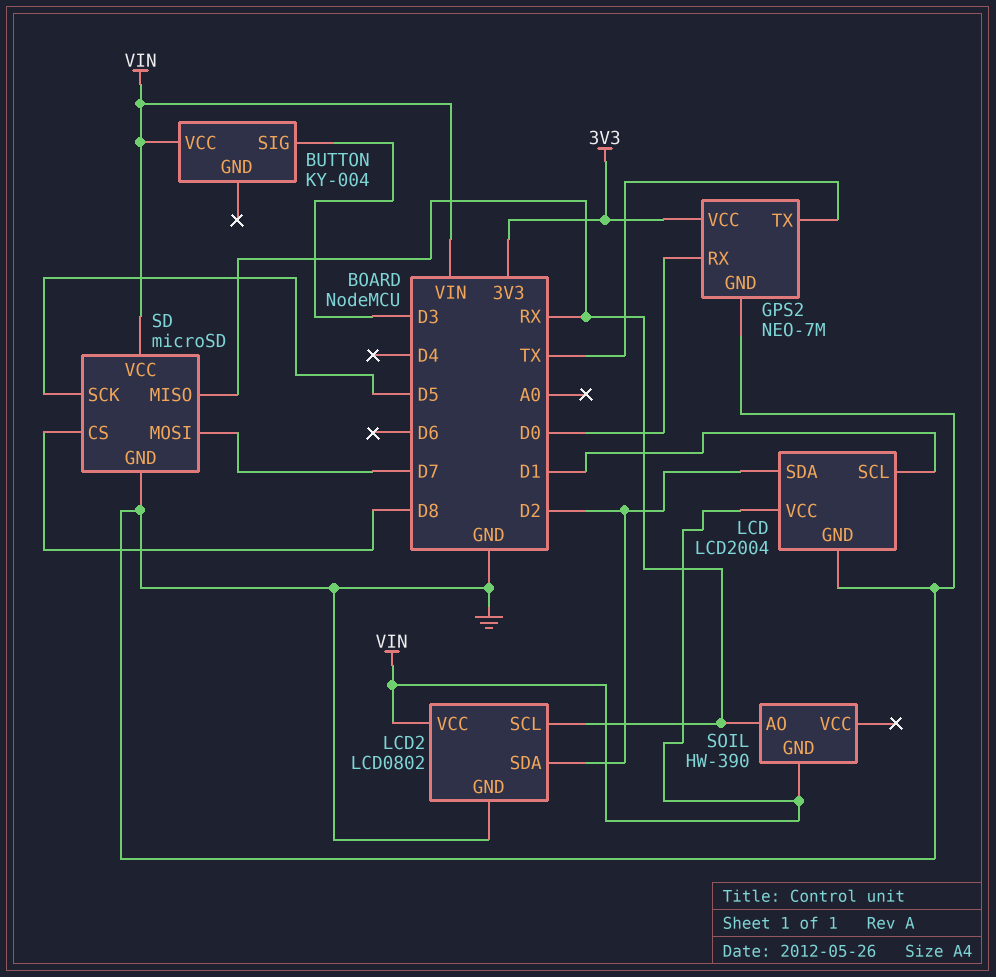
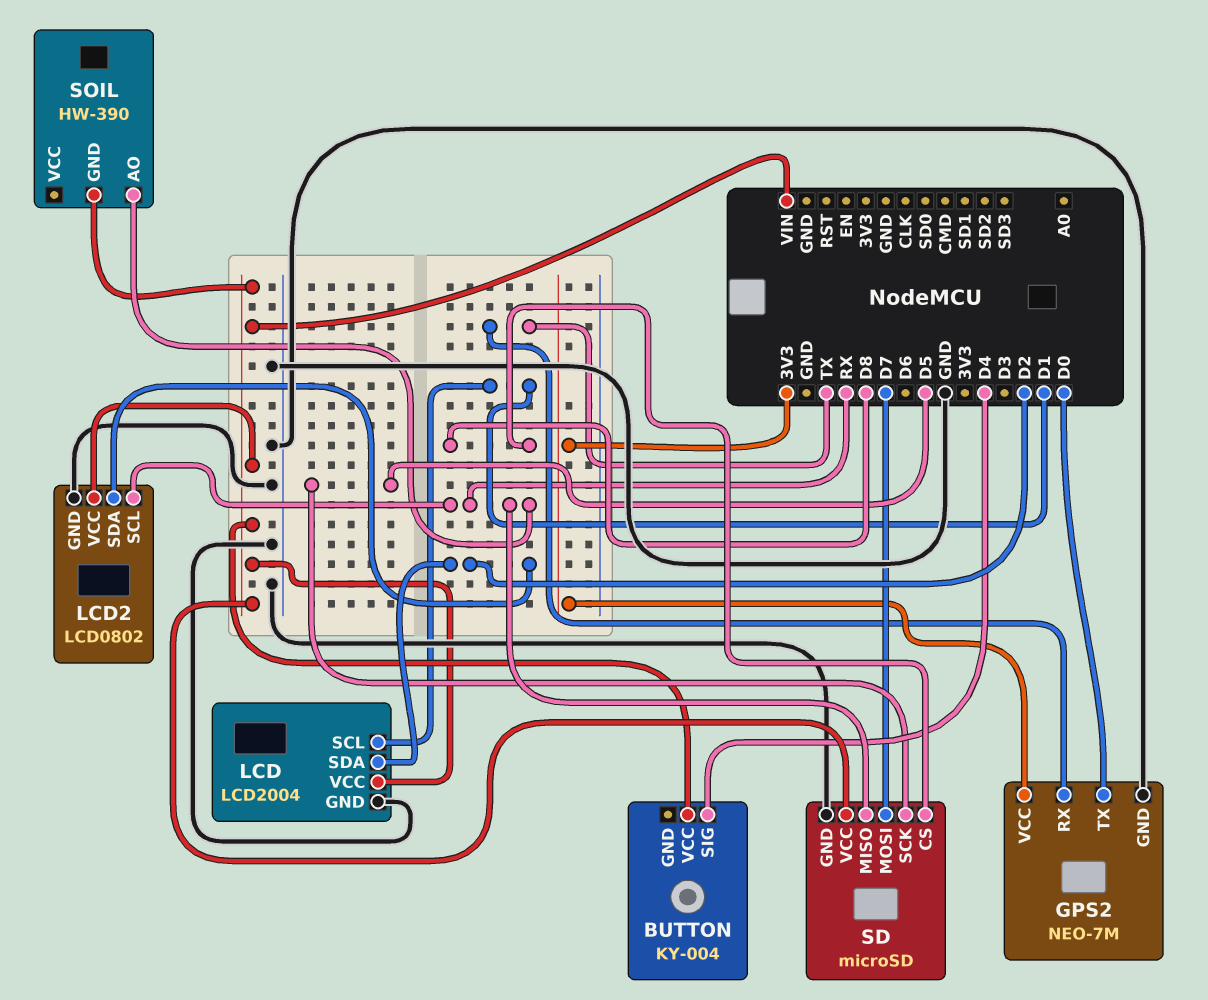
BUTTON pin SIG: D3 -> D4
GPS2 pin RX: D0 -> TX
GPS2 pin TX: TX -> D0

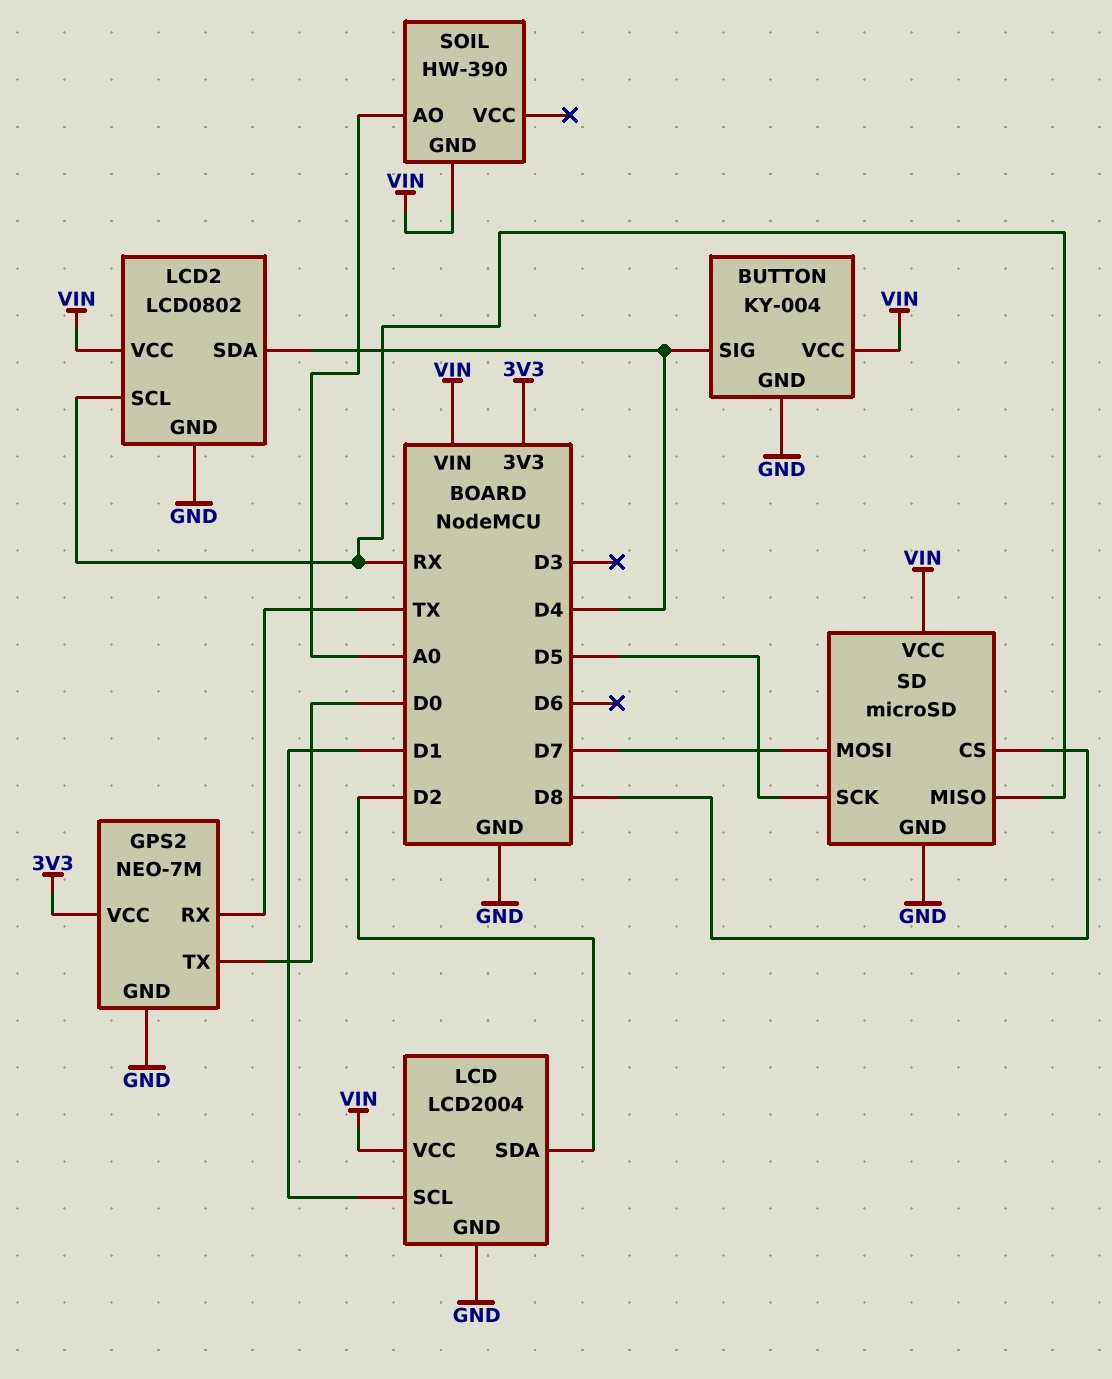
BUTTON pin GND: none -> GND
LCD2 pin SDA: D2 -> D4
SOIL pin AO: RX -> A0

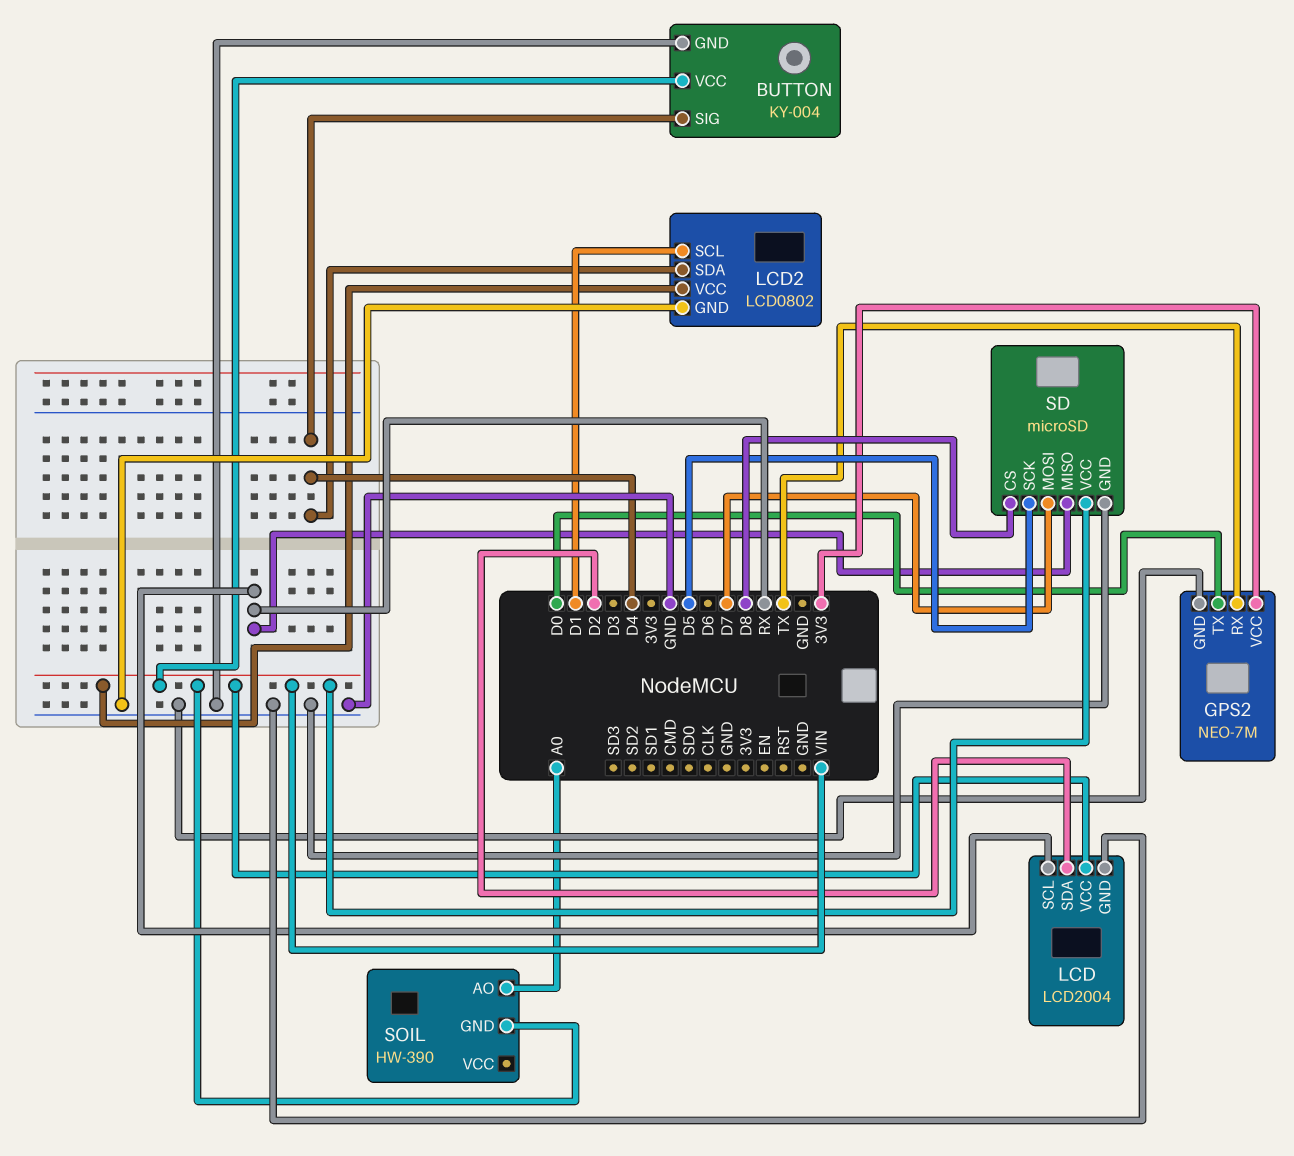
LCD pin SCL: D1 -> RX
LCD2 pin SCL: RX -> D1

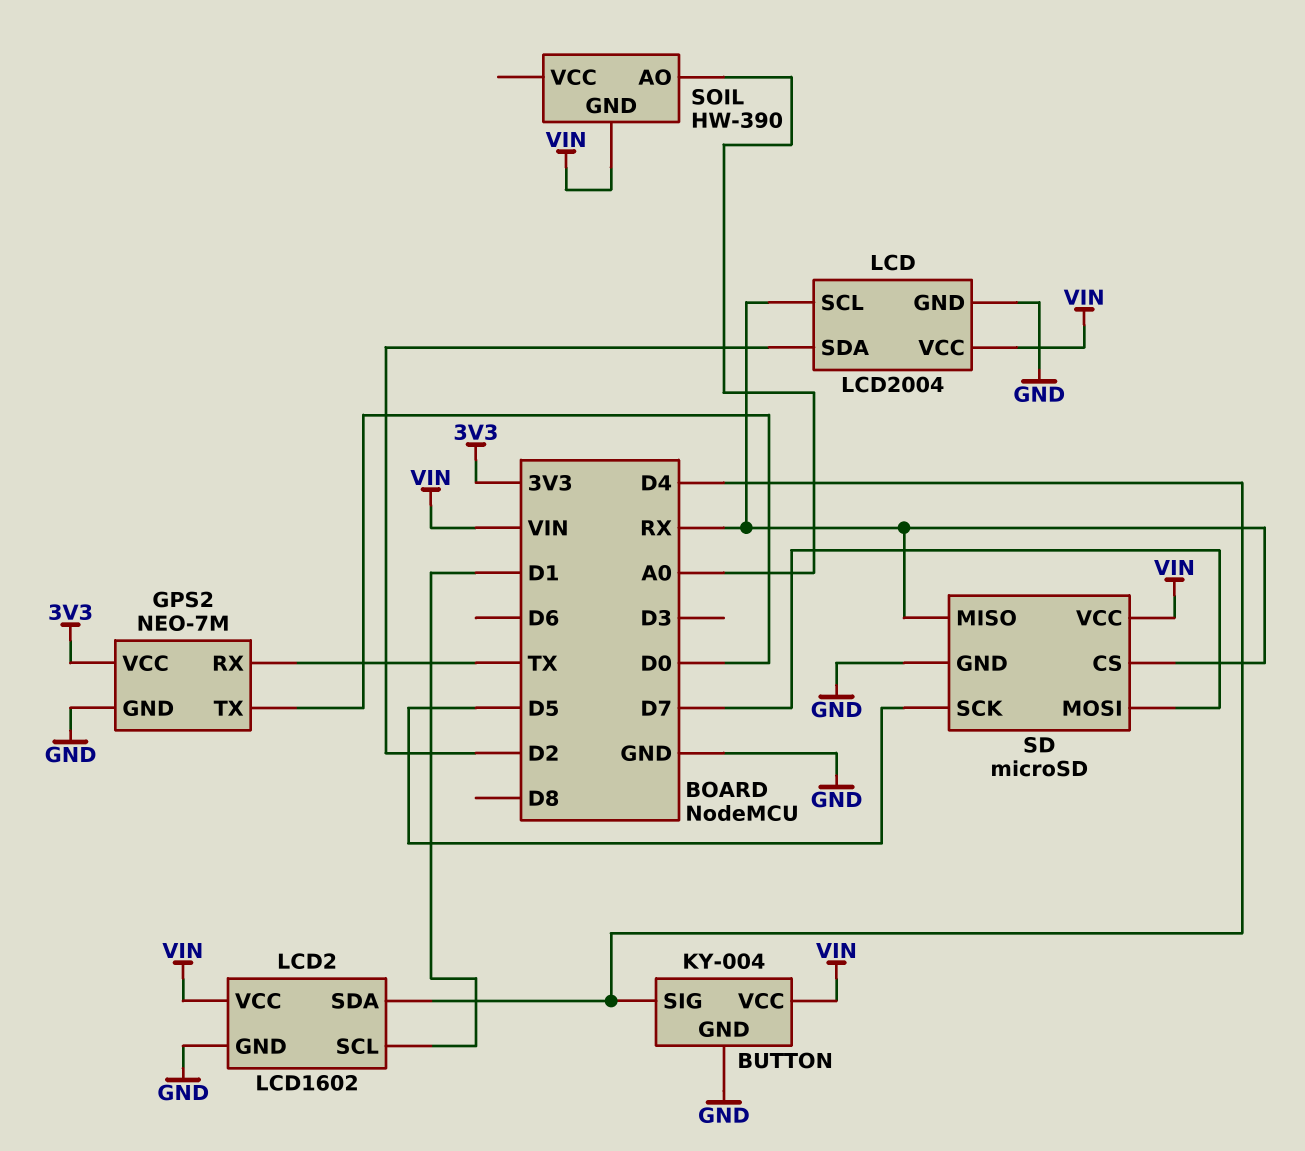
LCD2: LCD0802 -> LCD1602
SD pin CS: D8 -> RX

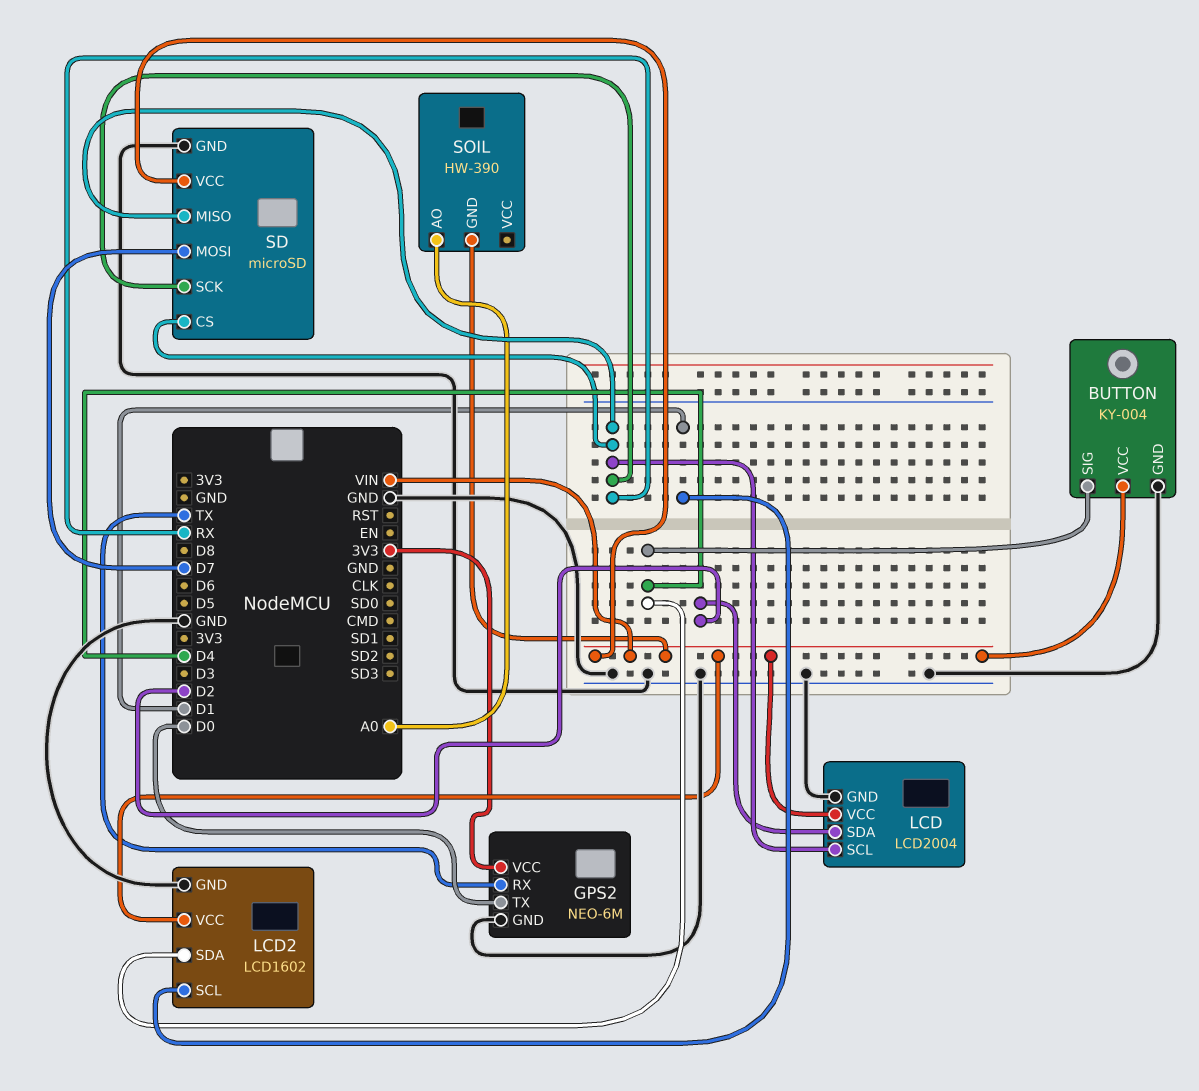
GPS2: NEO-7M -> NEO-6M
SD pin SCK: D5 -> RX

